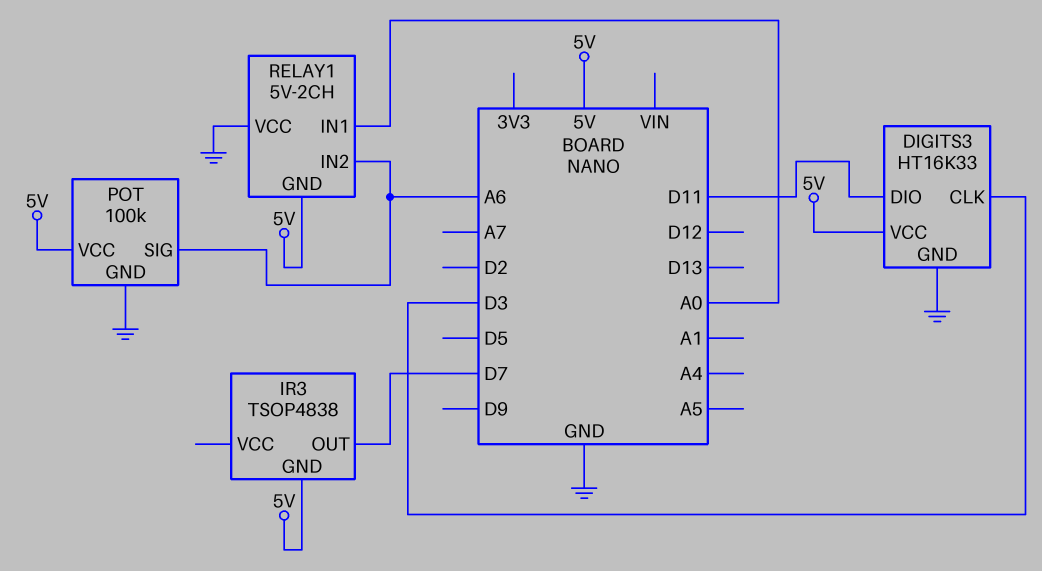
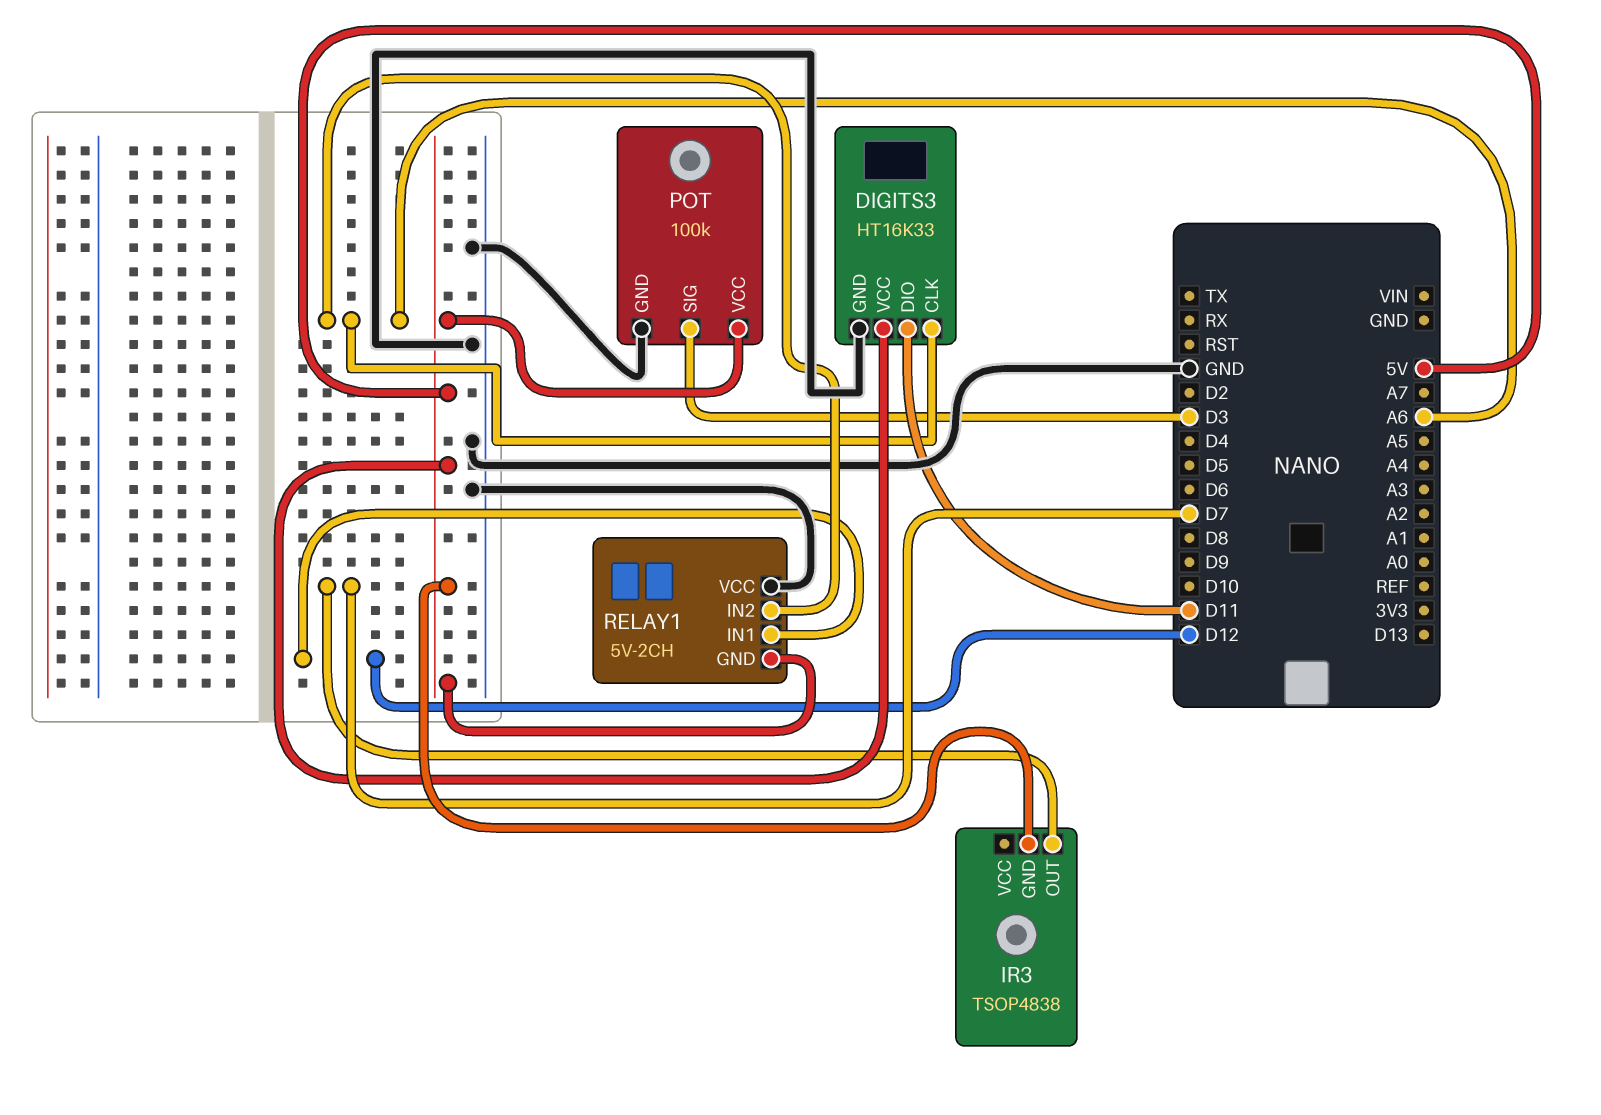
DIGITS3 pin CLK: D3 -> A6
POT pin SIG: A6 -> D3
RELAY1 pin IN1: A0 -> D12

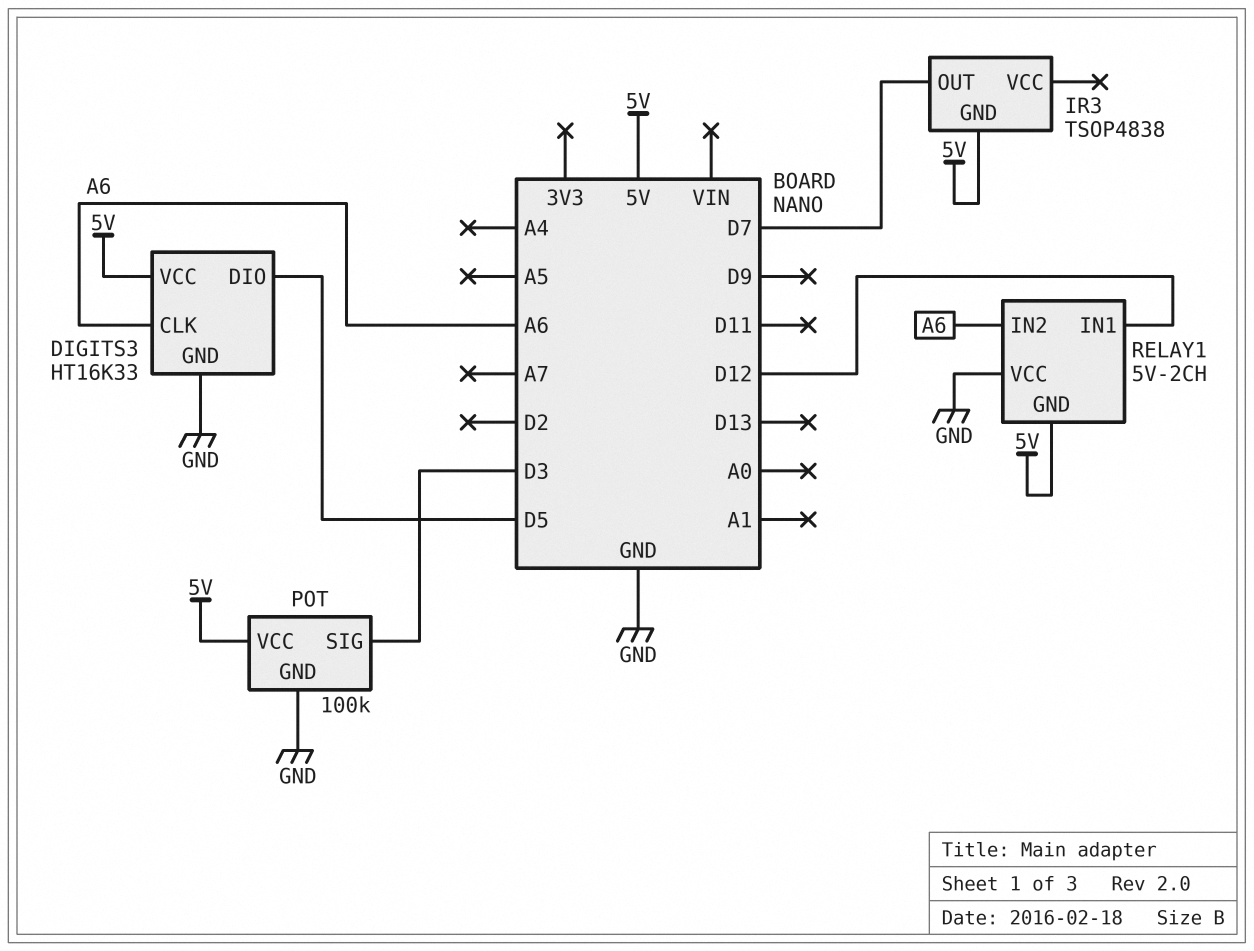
DIGITS3 pin DIO: D11 -> D5

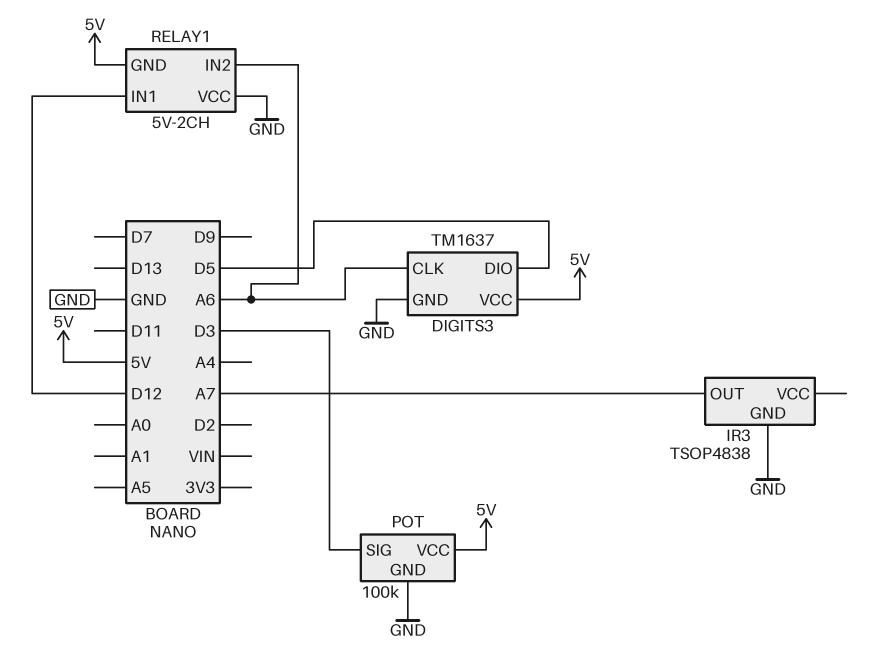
DIGITS3: HT16K33 -> TM1637
IR3 pin GND: 5V -> GND
IR3 pin OUT: D7 -> A7

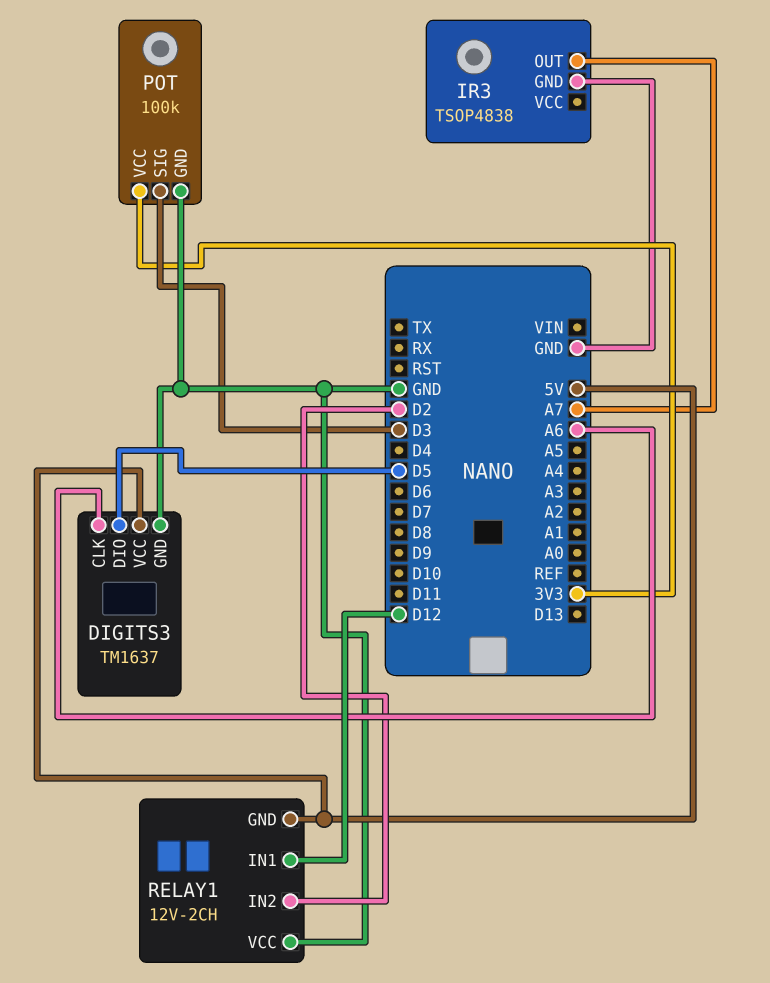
POT pin VCC: 5V -> 3V3
RELAY1: 5V-2CH -> 12V-2CH
RELAY1 pin IN2: A6 -> D2

